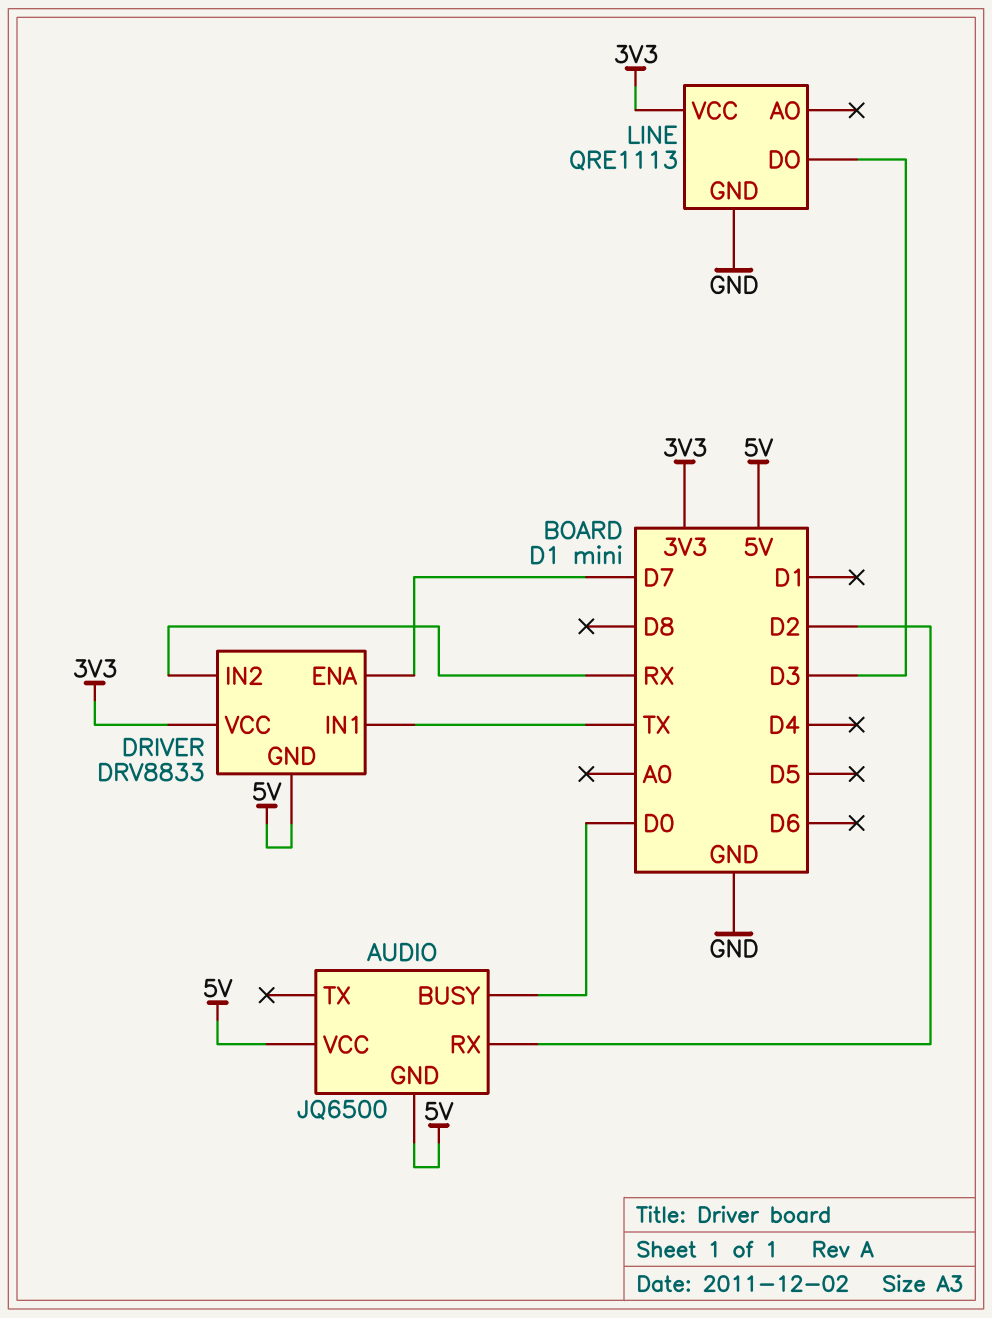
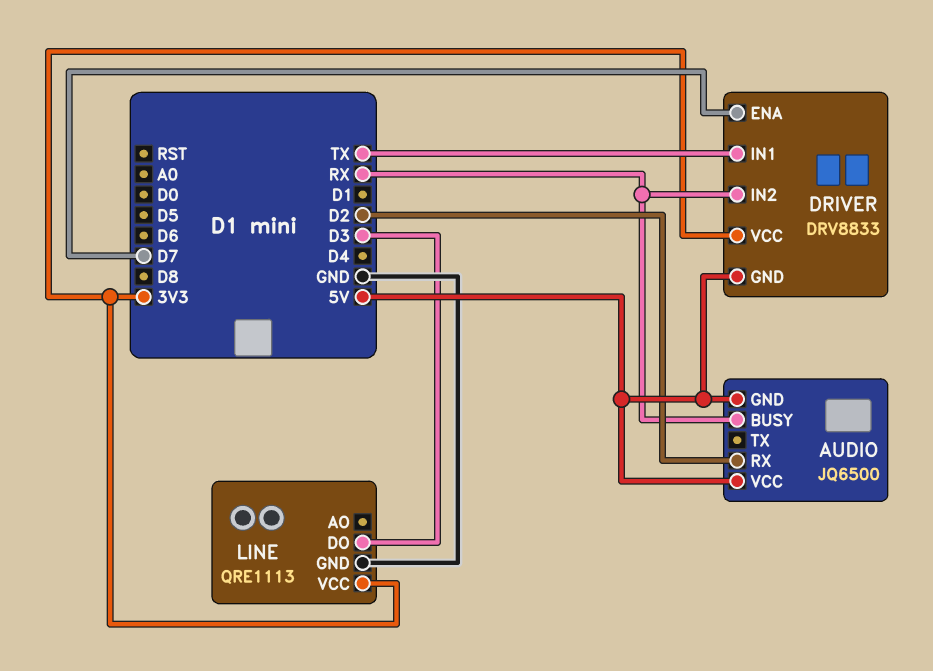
AUDIO pin BUSY: D0 -> RX

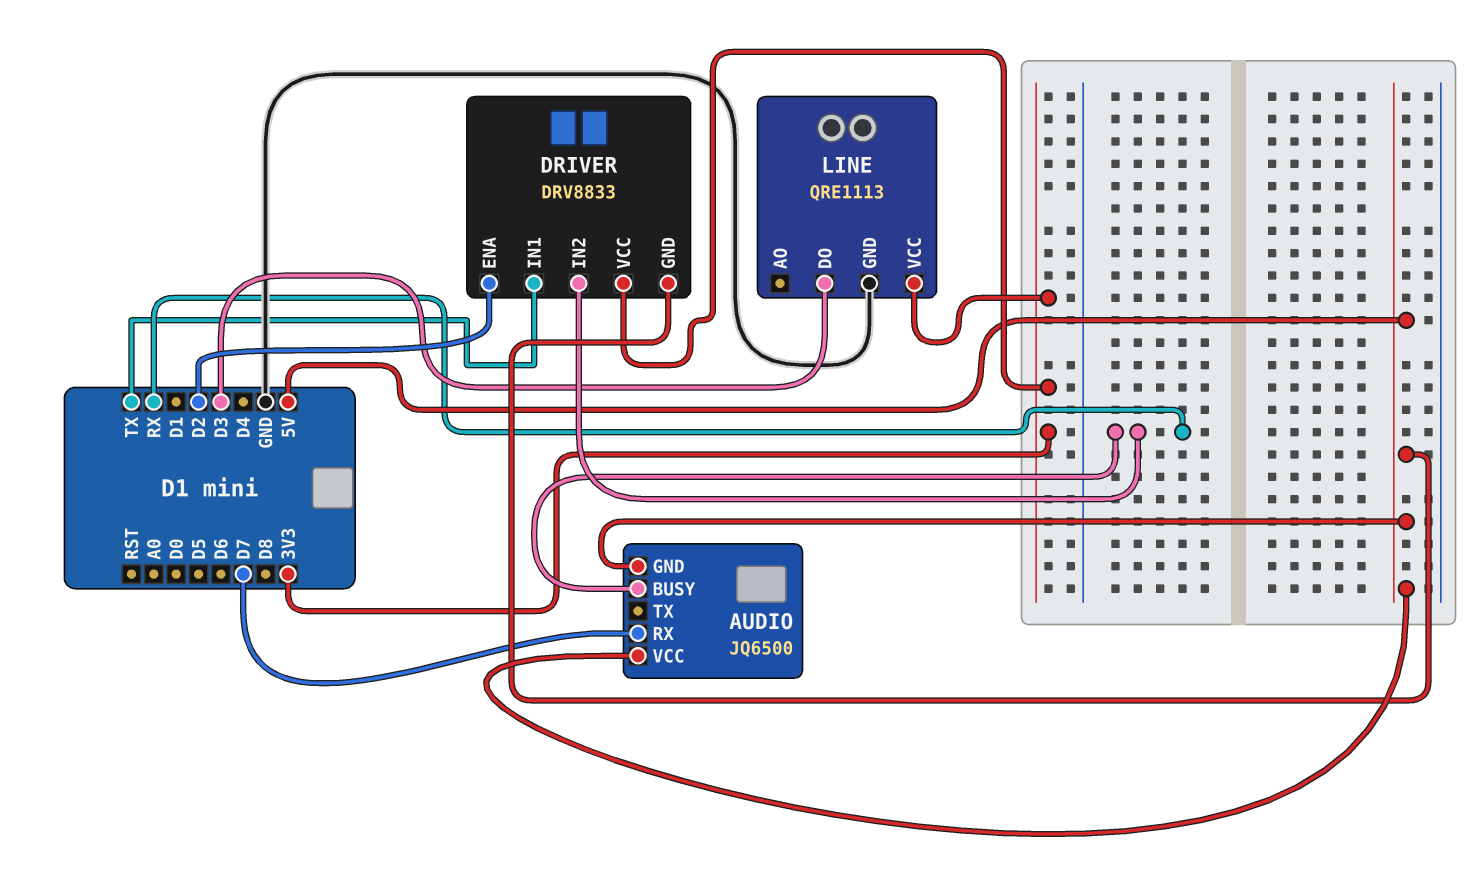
AUDIO pin RX: D2 -> D7
DRIVER pin ENA: D7 -> D2

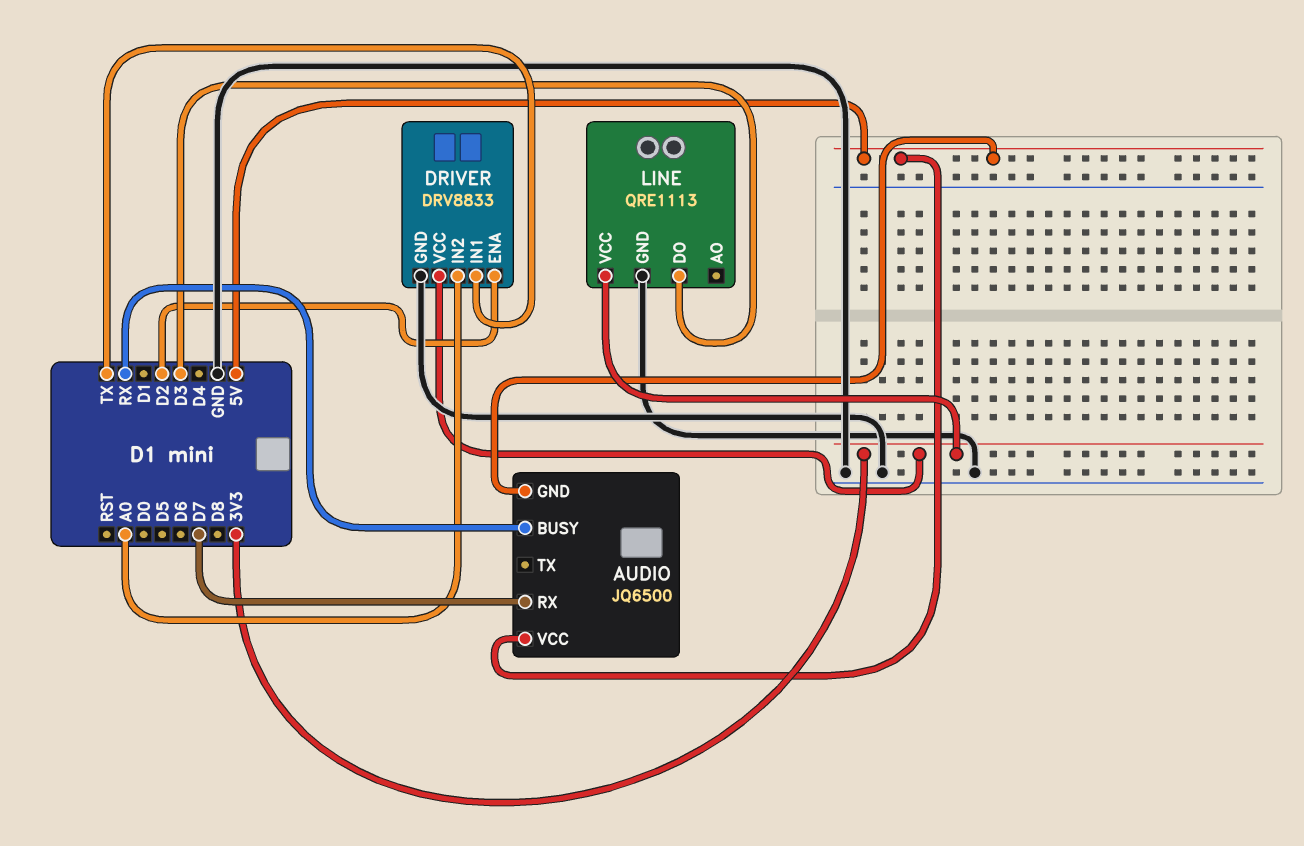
DRIVER pin GND: 5V -> GND
DRIVER pin IN2: RX -> A0

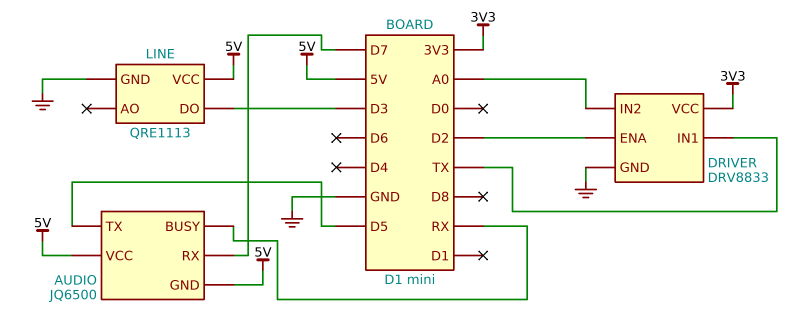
AUDIO pin TX: none -> D5
LINE pin VCC: 3V3 -> 5V

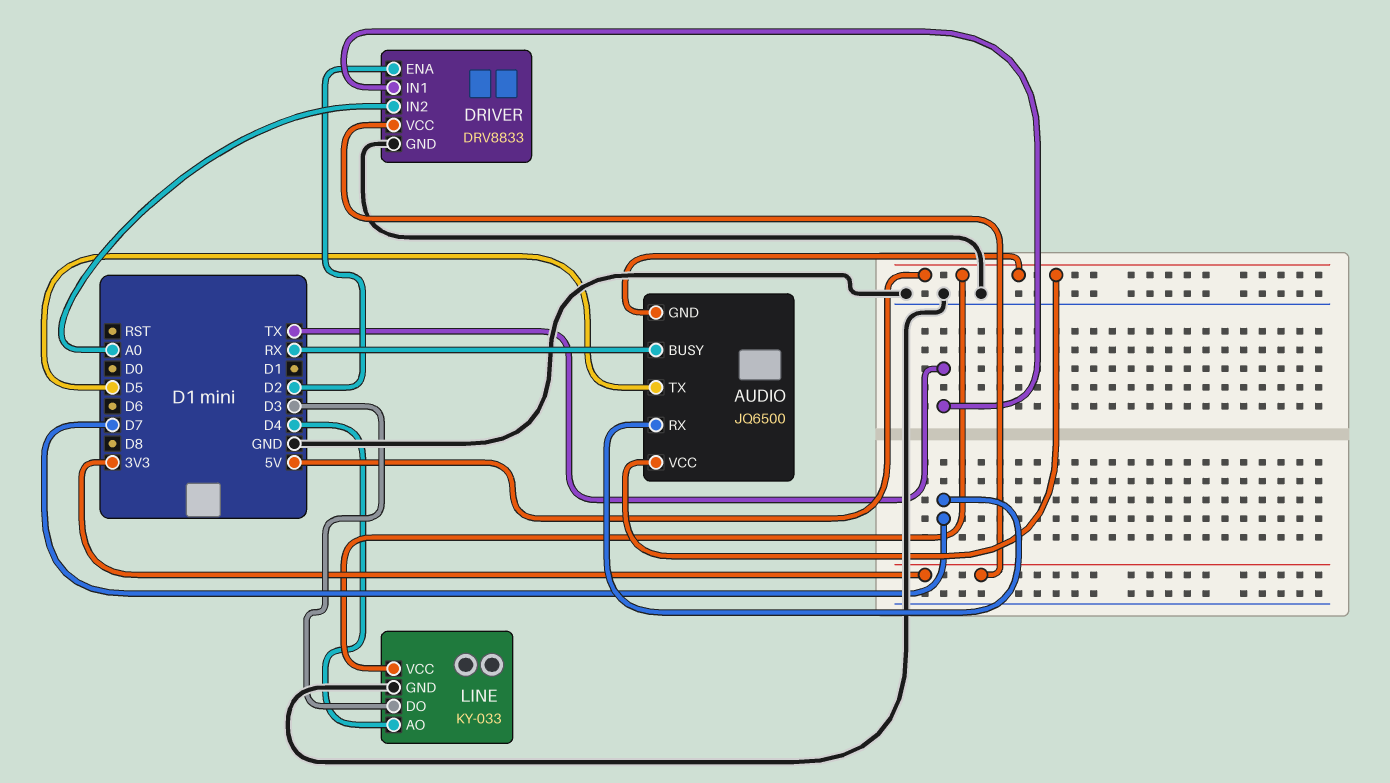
LINE: QRE1113 -> KY-033
LINE pin AO: none -> D4

